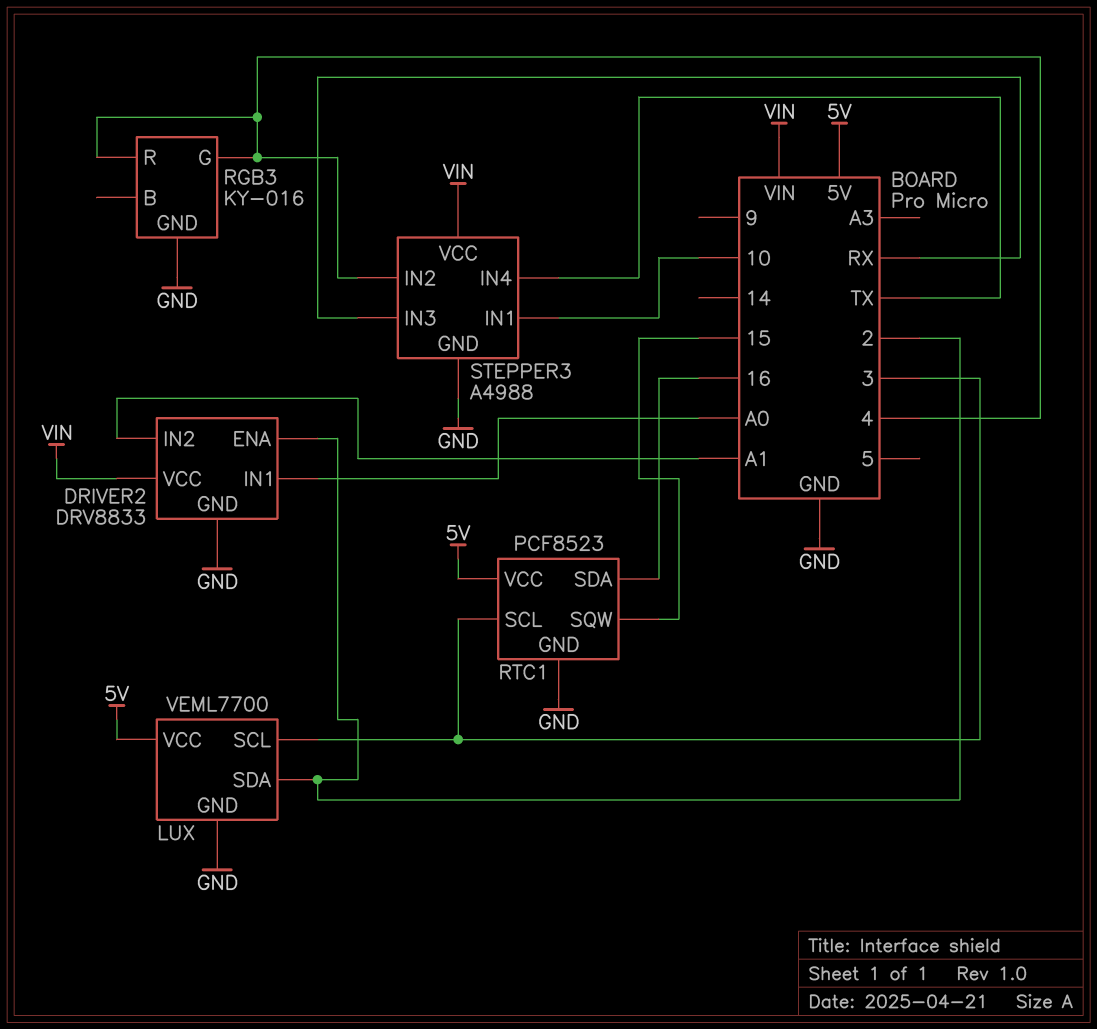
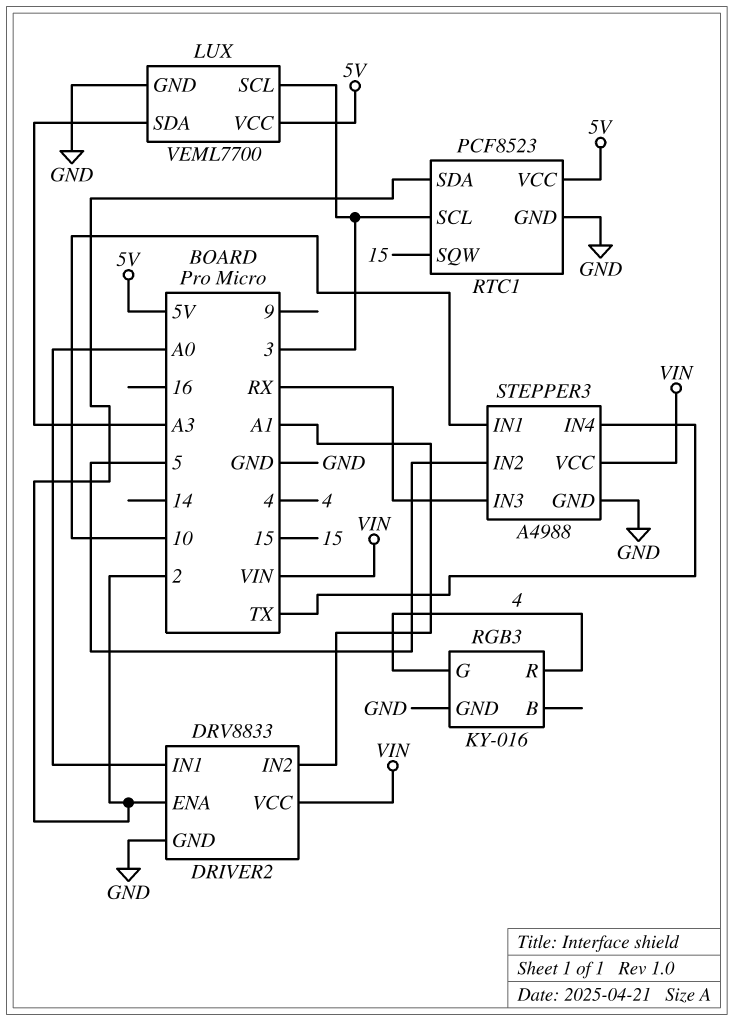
LUX pin SDA: 2 -> A3
RTC1 pin SDA: 16 -> 2
STEPPER3 pin IN2: 4 -> 5

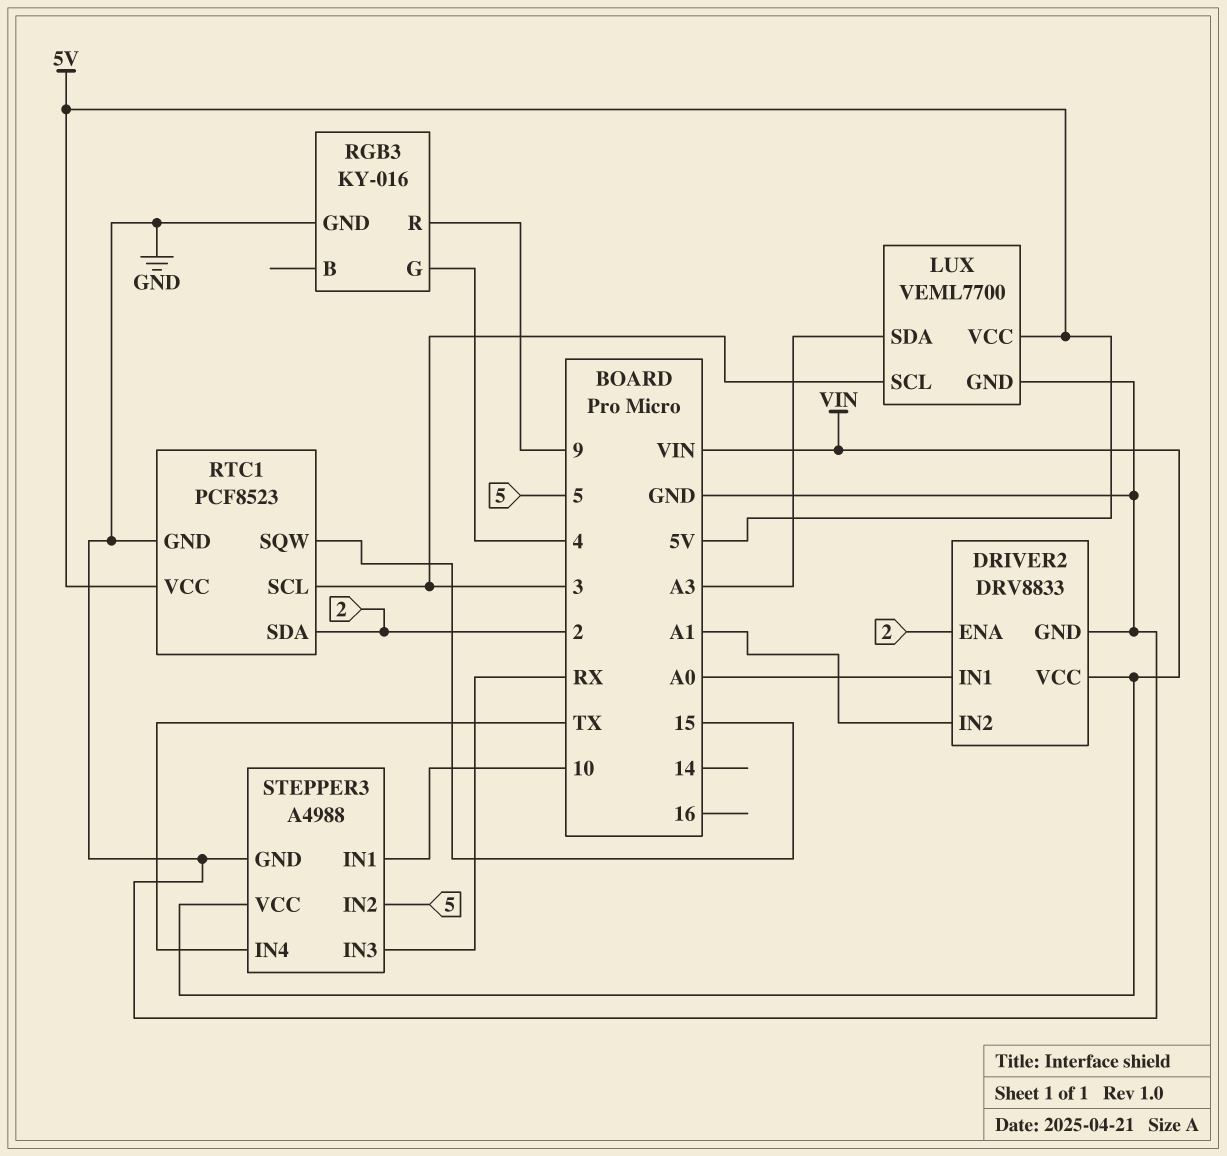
RGB3 pin R: 4 -> 9

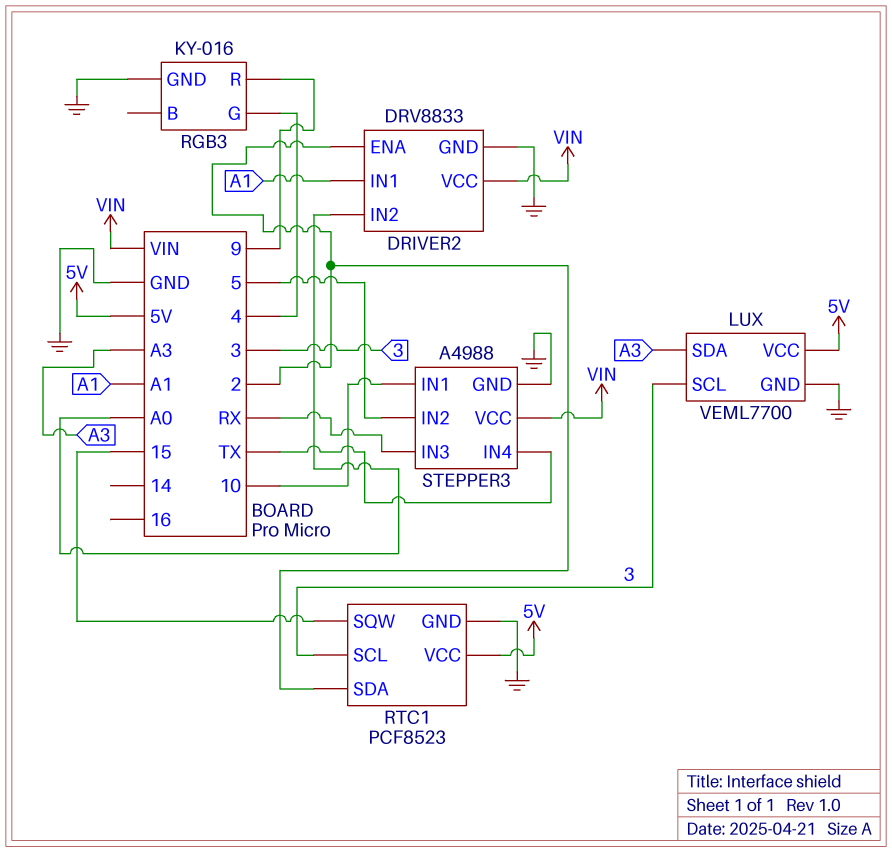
DRIVER2 pin IN1: A0 -> A1
DRIVER2 pin IN2: A1 -> A0

